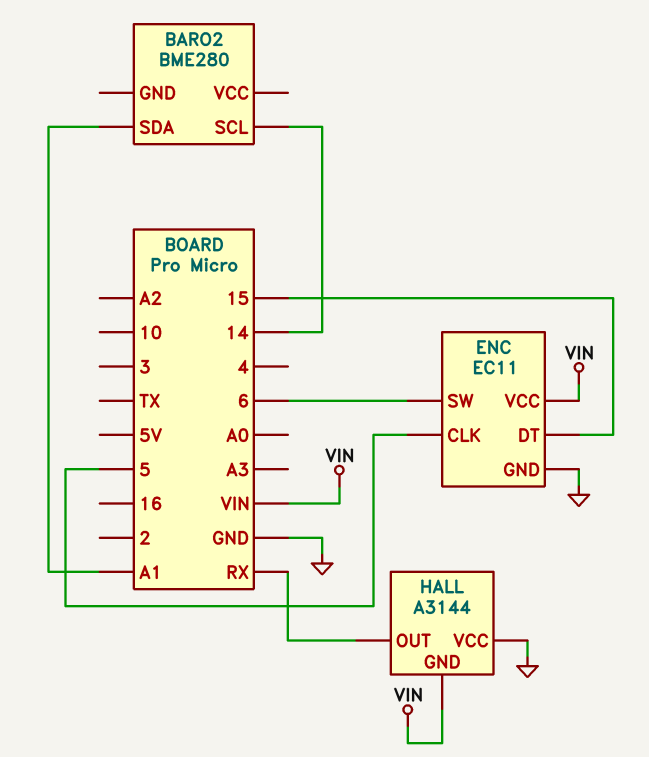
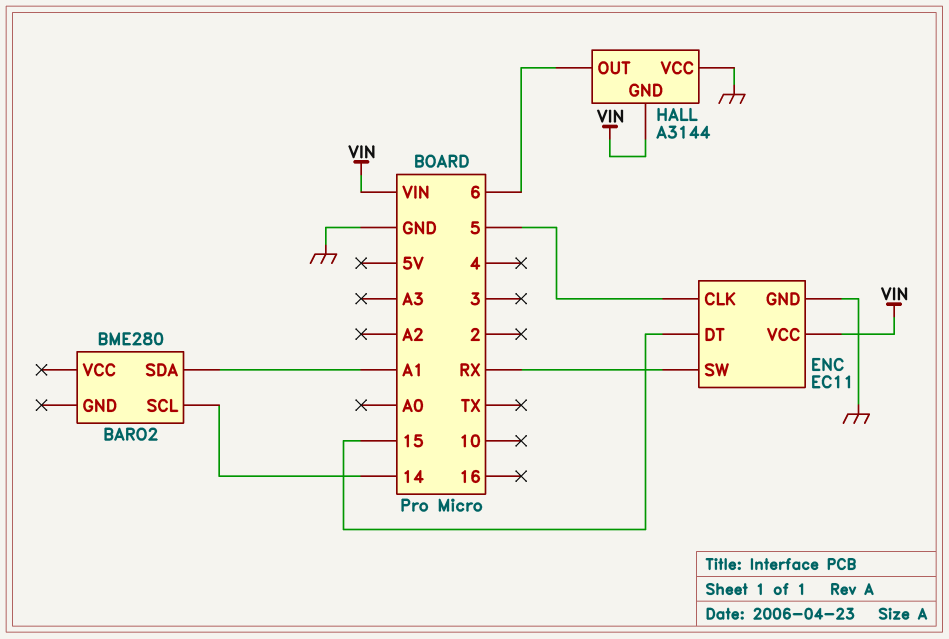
ENC pin SW: 6 -> RX
HALL pin OUT: RX -> 6

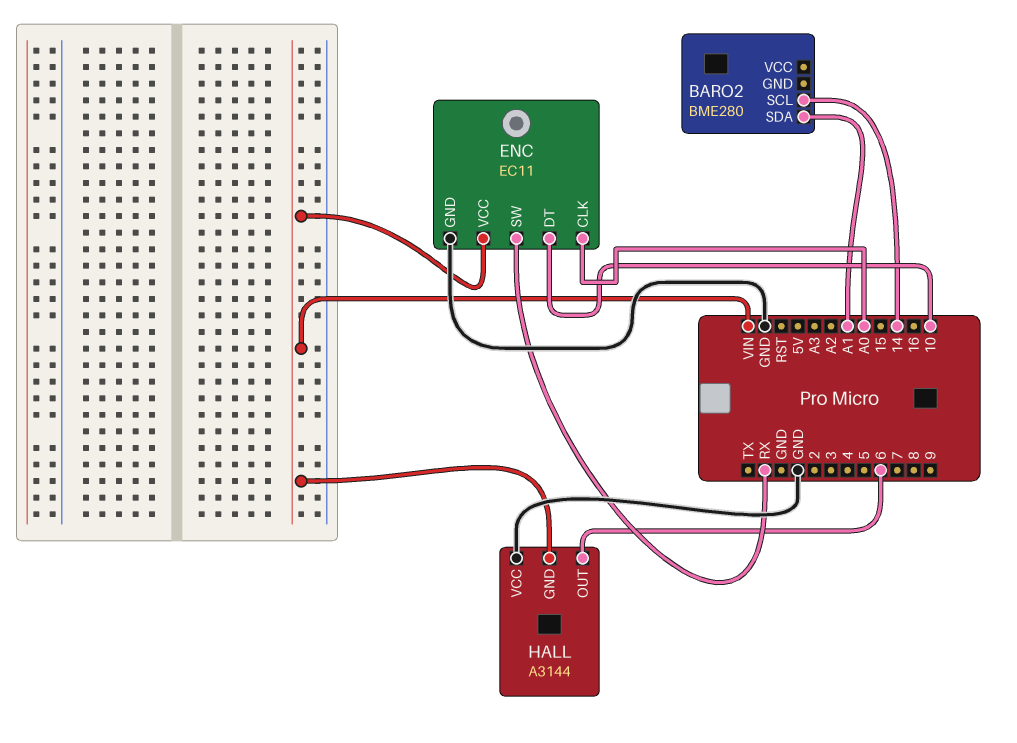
ENC pin CLK: 5 -> A0
ENC pin DT: 15 -> 10

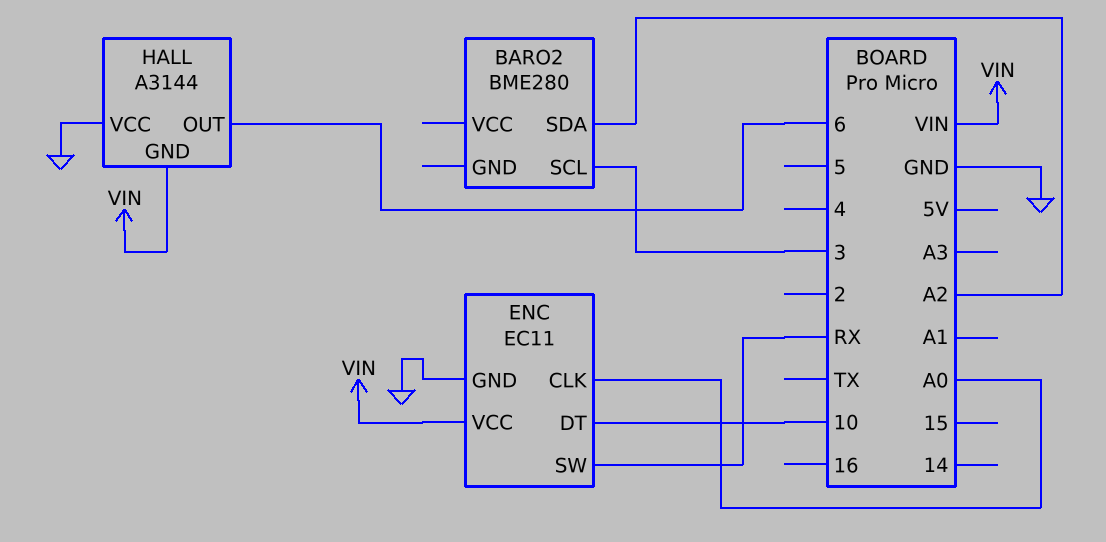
BARO2 pin SCL: 14 -> 3
BARO2 pin SDA: A1 -> A2

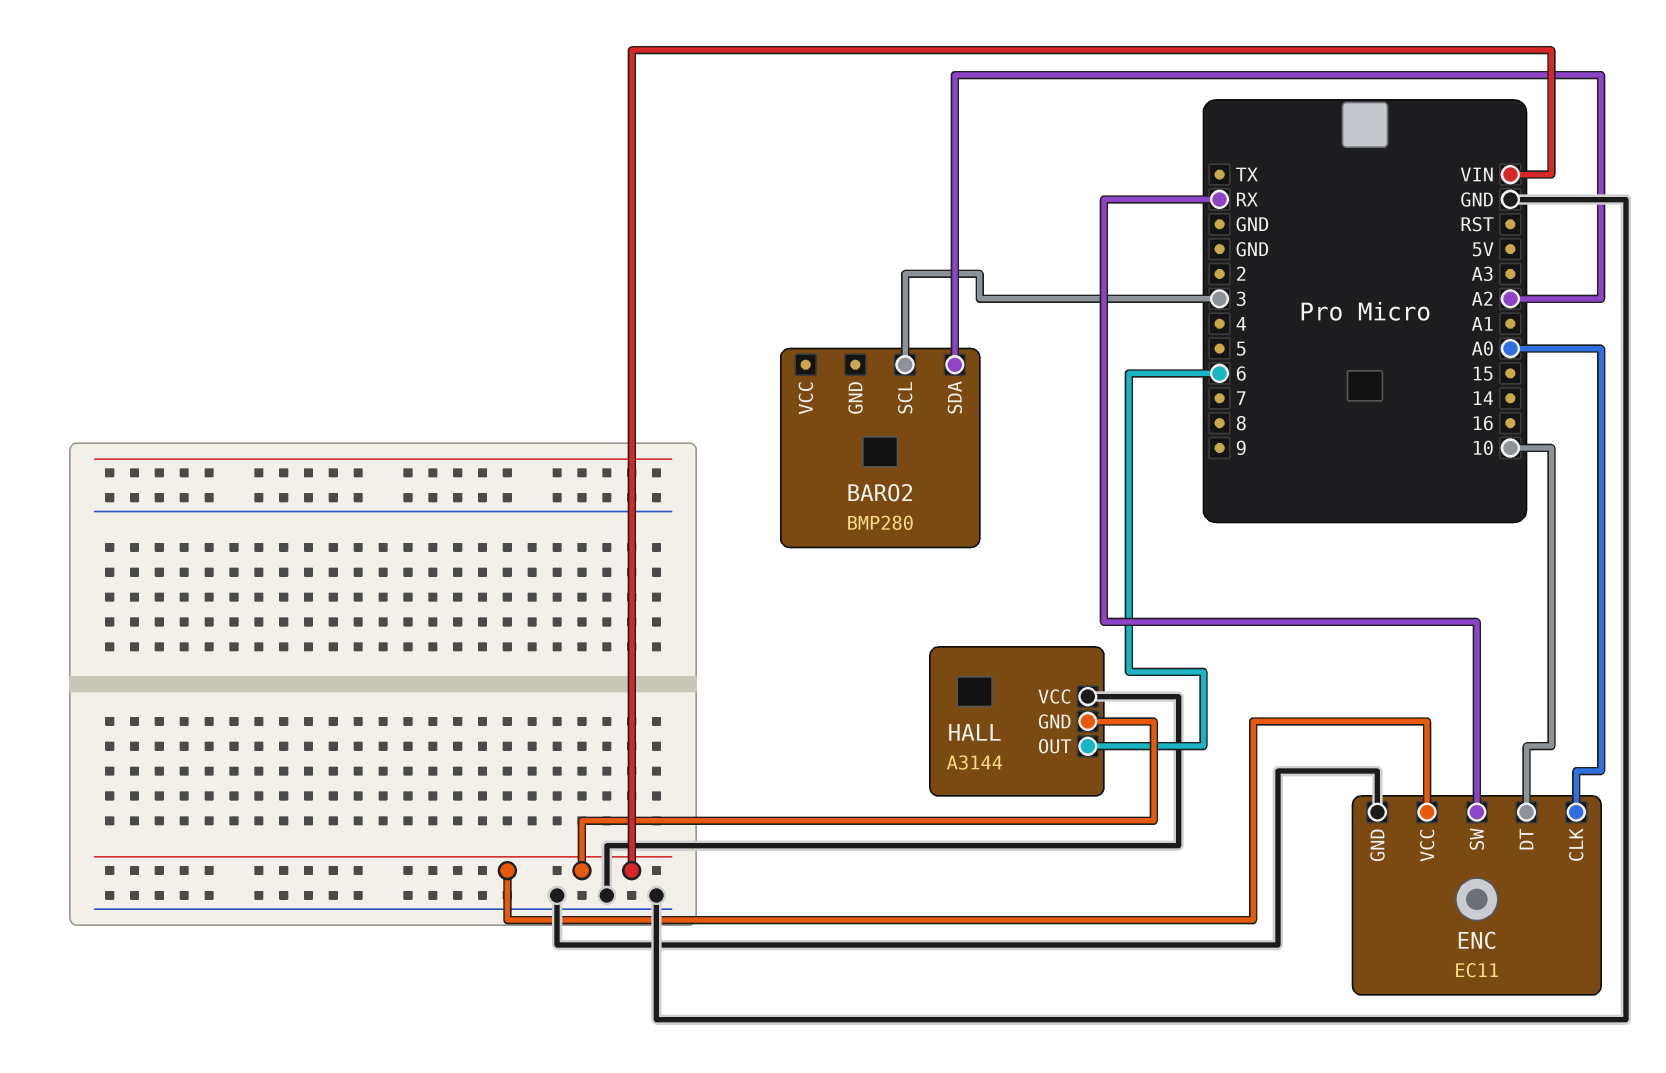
BARO2: BME280 -> BMP280

